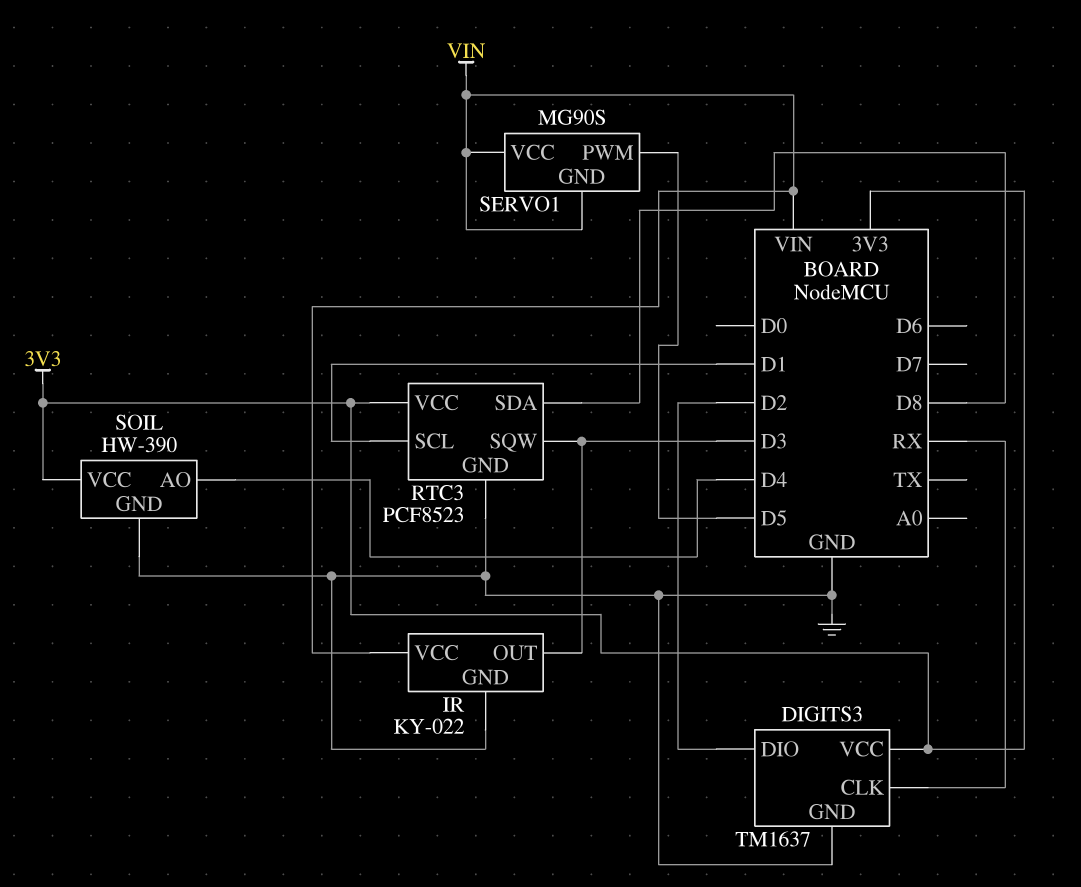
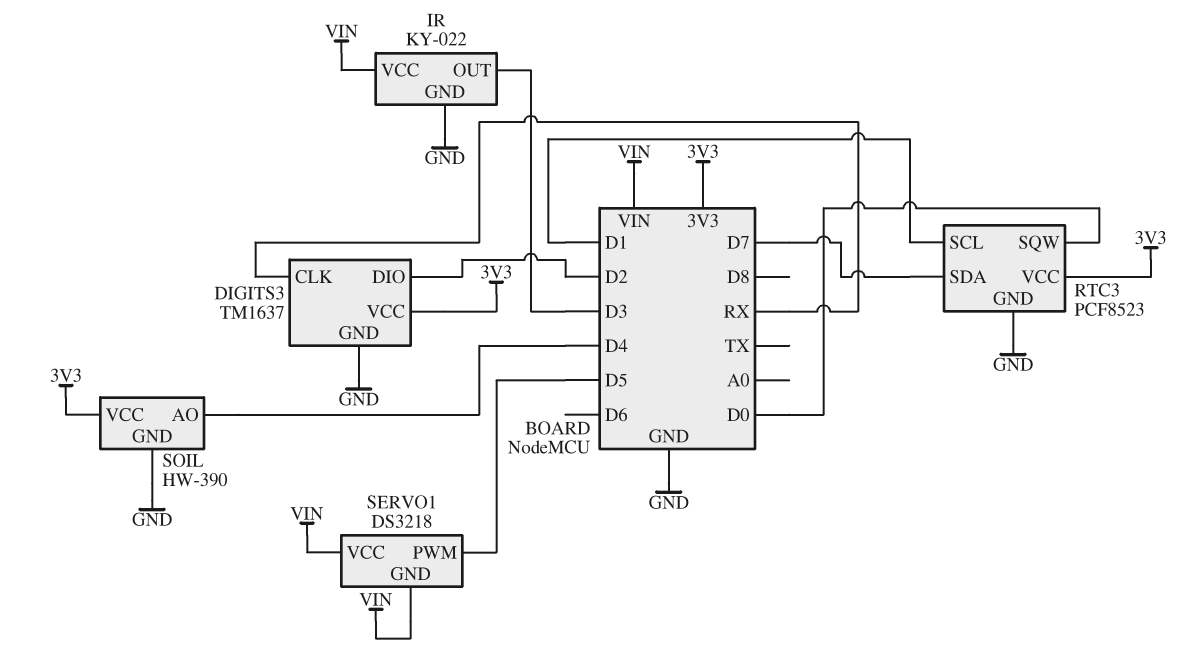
RTC3 pin SDA: D8 -> D7
RTC3 pin SQW: D3 -> D0
SERVO1: MG90S -> DS3218

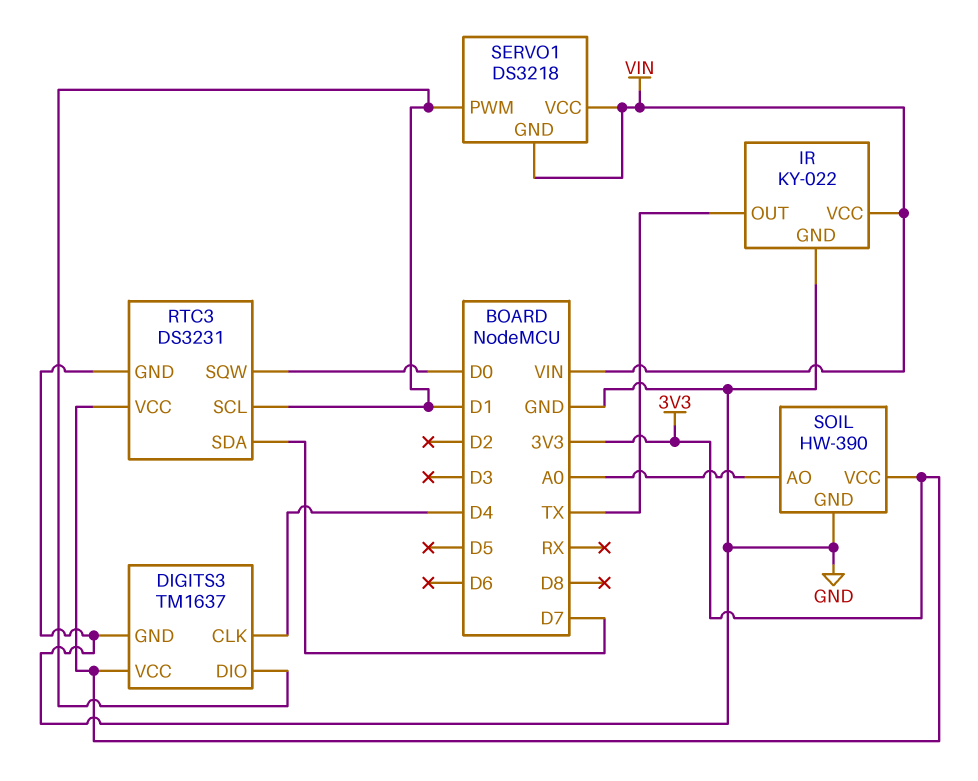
DIGITS3 pin CLK: RX -> D4
DIGITS3 pin DIO: D2 -> D1
IR pin OUT: D3 -> TX
RTC3: PCF8523 -> DS3231
SERVO1 pin PWM: D5 -> D1
SOIL pin AO: D4 -> A0

